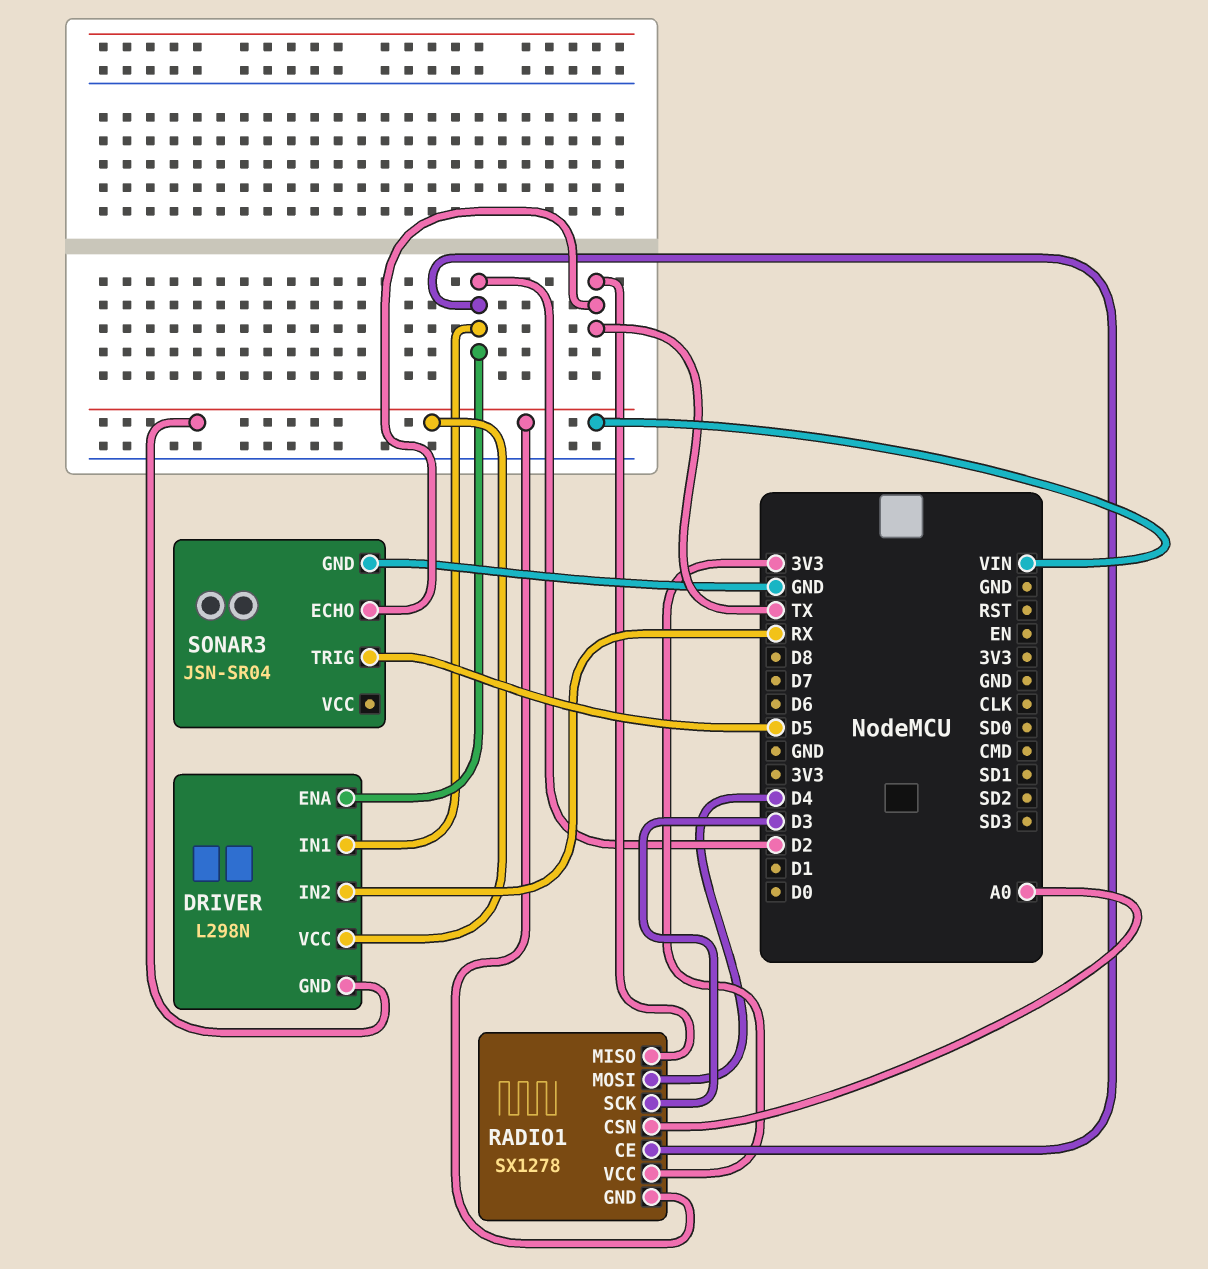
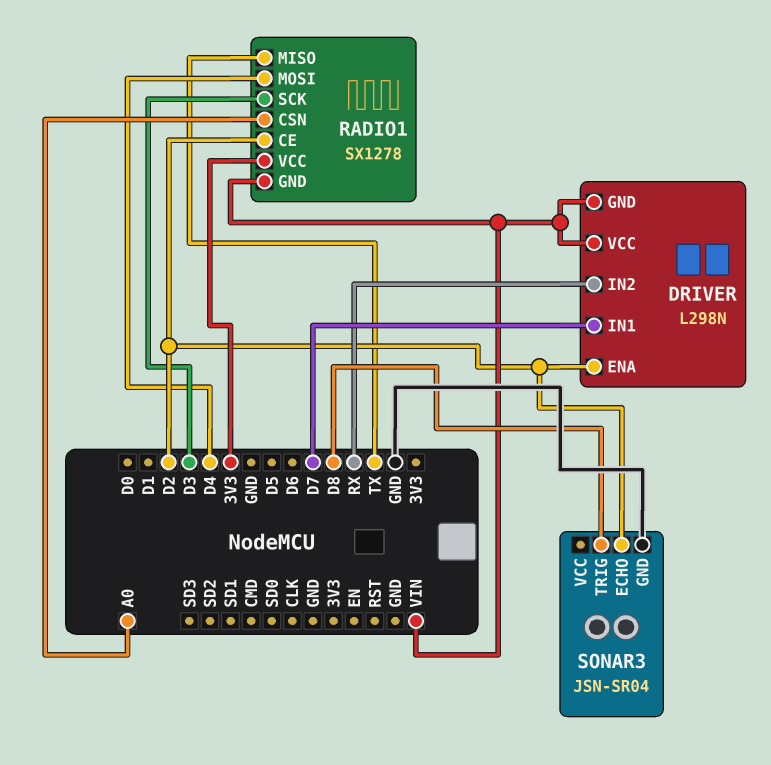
DRIVER pin IN1: D2 -> D7
SONAR3 pin ECHO: TX -> D2
SONAR3 pin TRIG: D5 -> D8

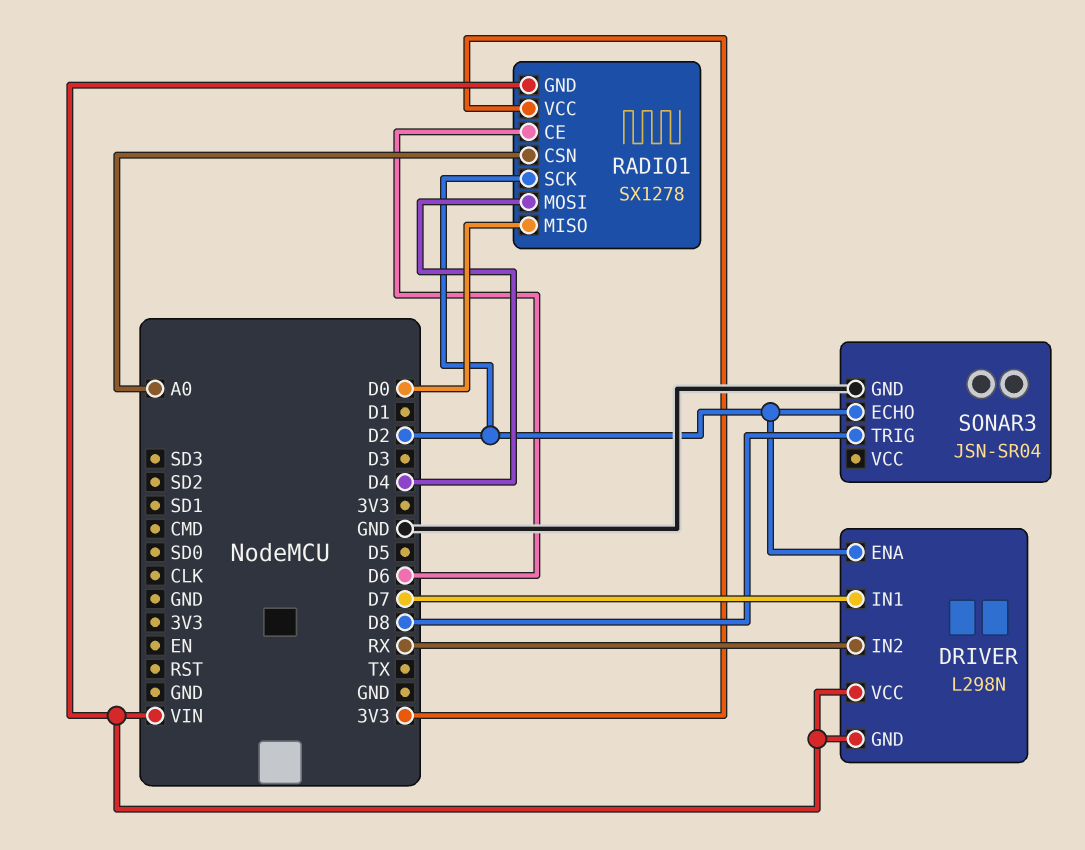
RADIO1 pin CE: D2 -> D6
RADIO1 pin MISO: TX -> D0
RADIO1 pin SCK: D3 -> D2

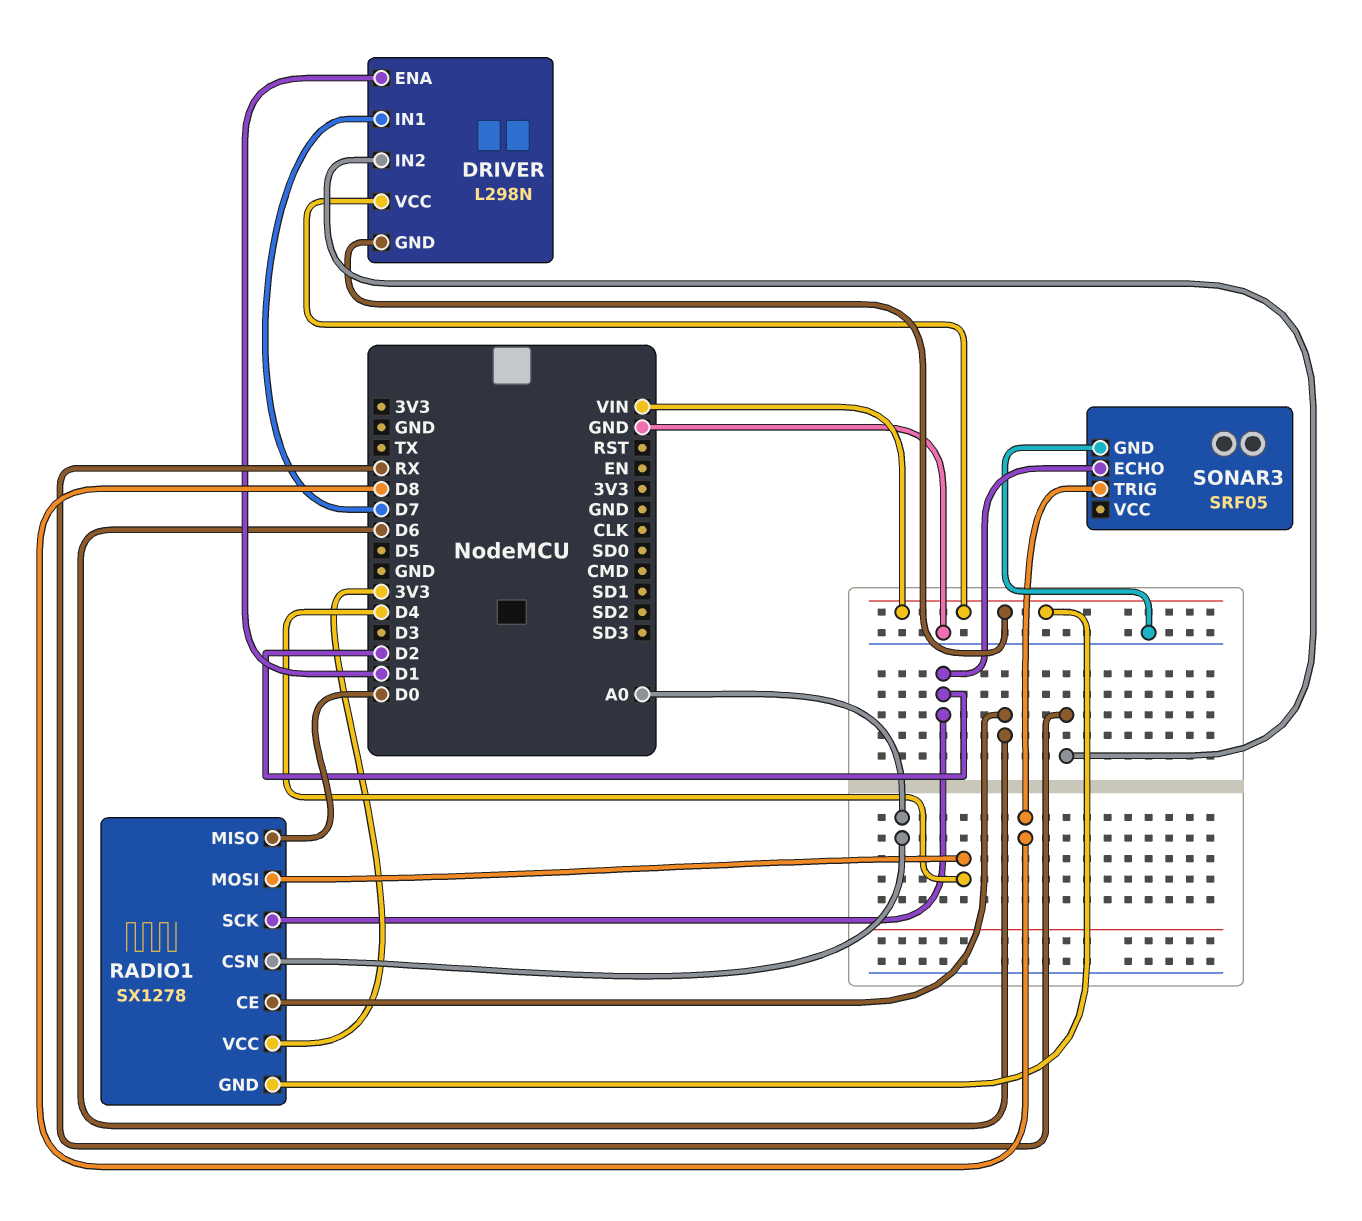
DRIVER pin ENA: D2 -> D1
SONAR3: JSN-SR04 -> SRF05

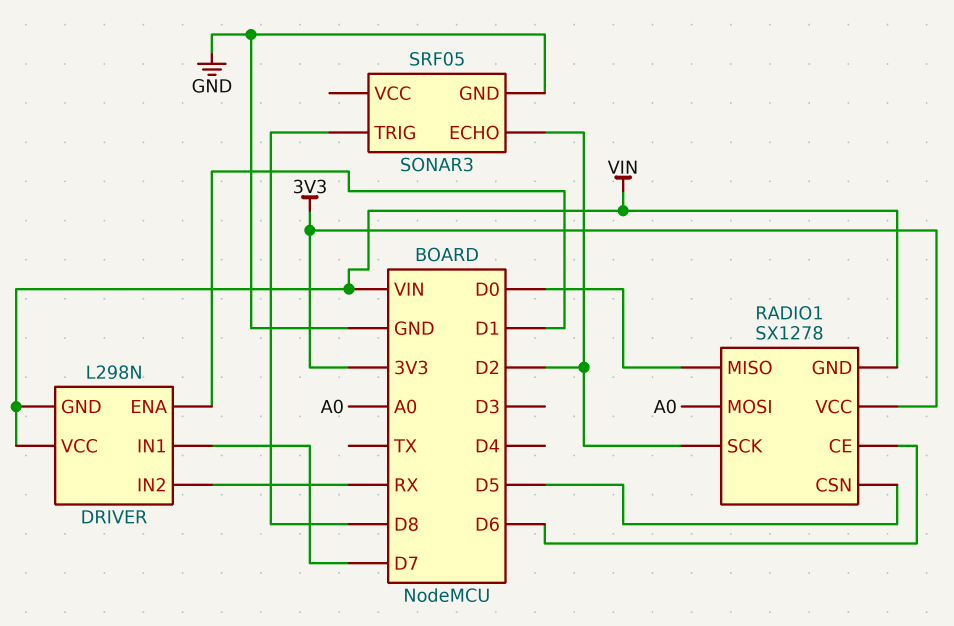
RADIO1 pin CSN: A0 -> D5
RADIO1 pin MOSI: D4 -> A0

